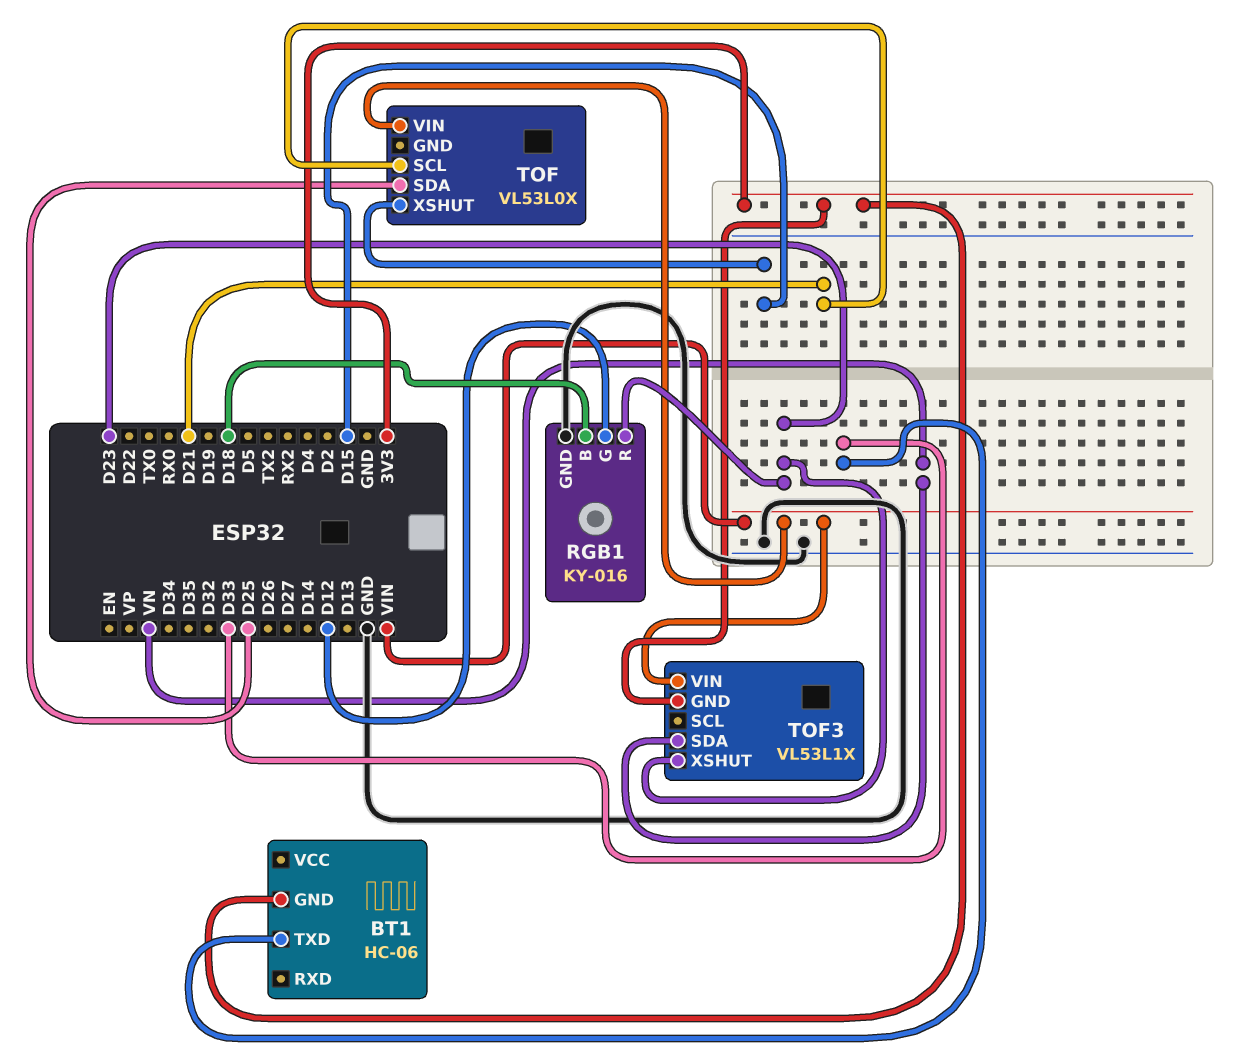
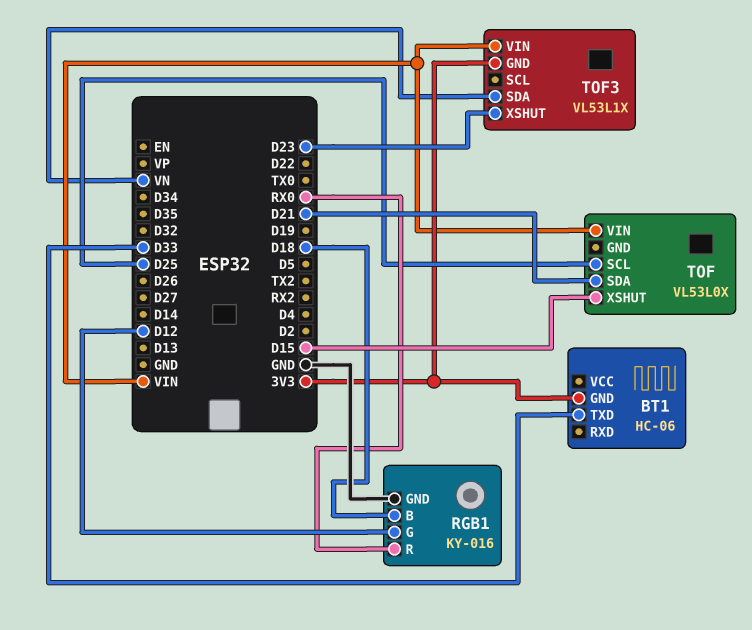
RGB1 pin R: D23 -> RX0
TOF pin SCL: D21 -> D25
TOF pin SDA: D25 -> D21

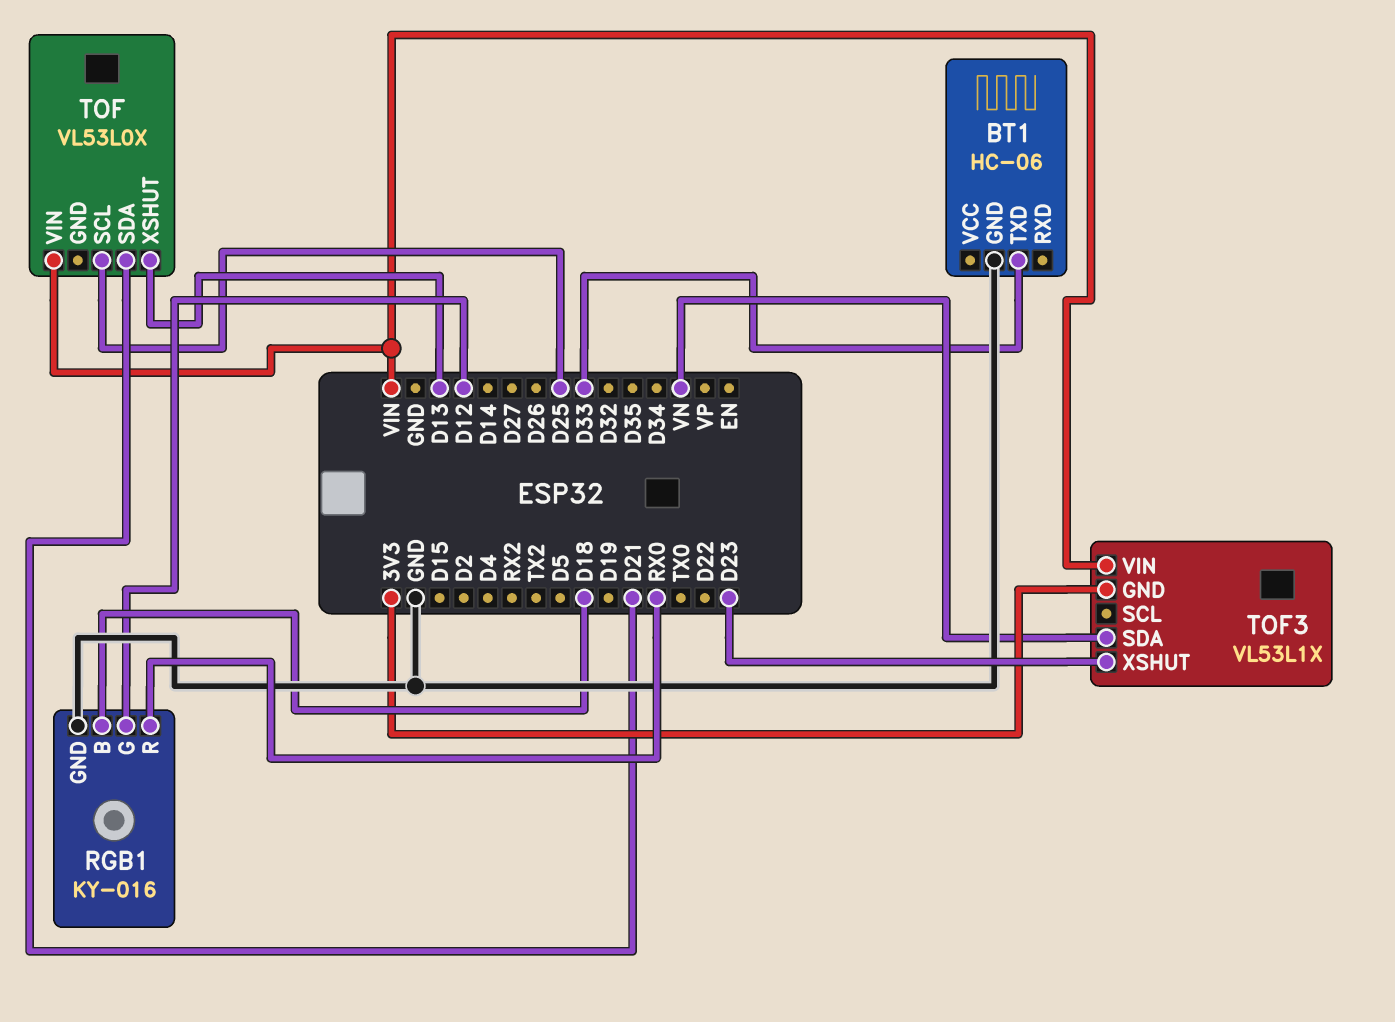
BT1 pin GND: 3V3 -> GND
TOF pin XSHUT: D15 -> D13

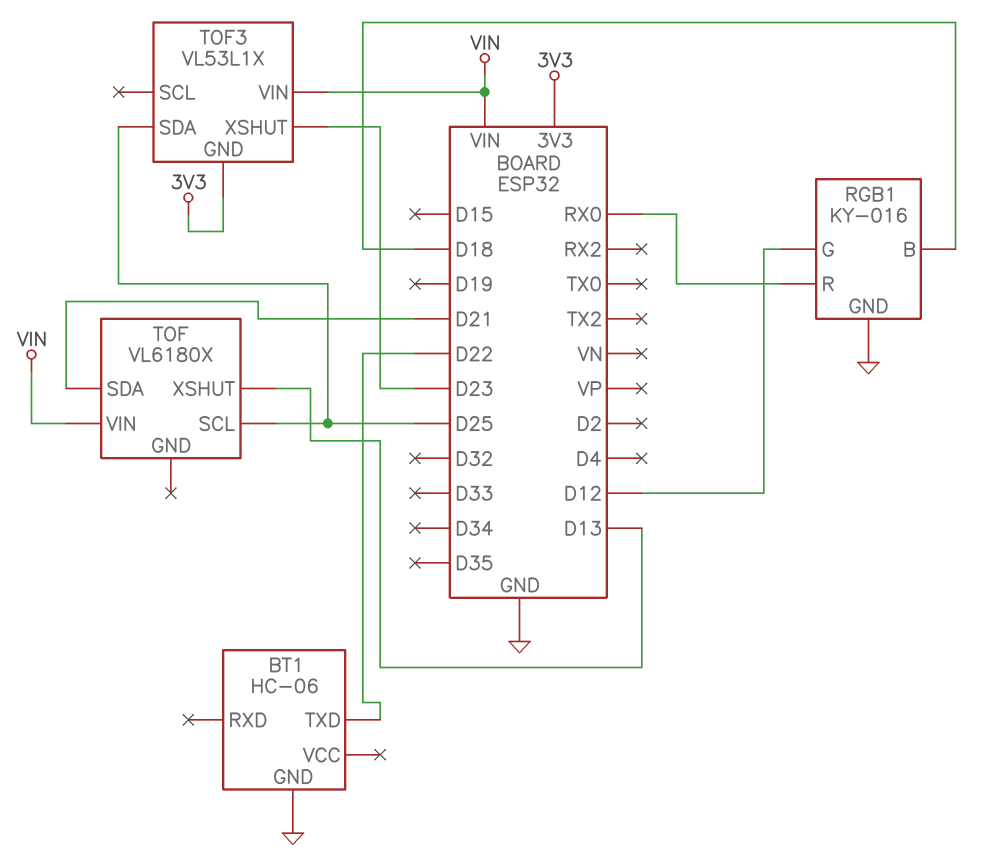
BT1 pin TXD: D33 -> D22
TOF: VL53L0X -> VL6180X
TOF3 pin SDA: VN -> D25

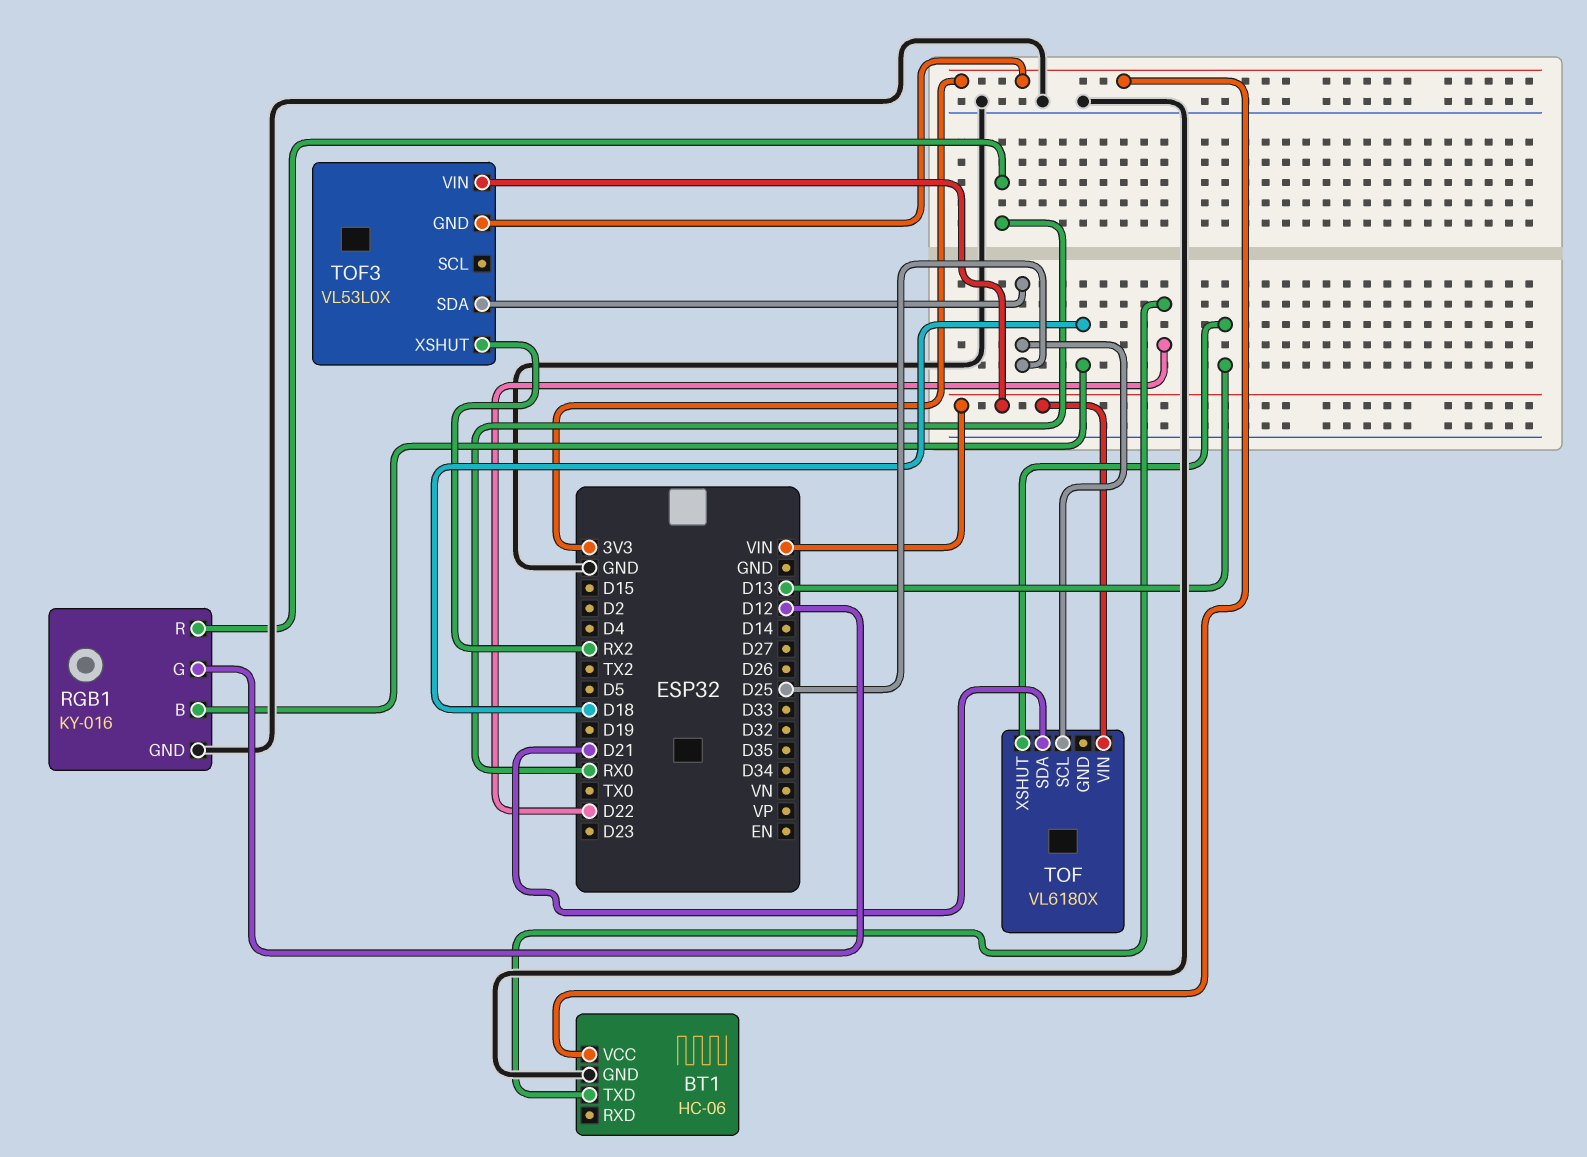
BT1 pin VCC: none -> 3V3
TOF3: VL53L1X -> VL53L0X
TOF3 pin XSHUT: D23 -> RX2

